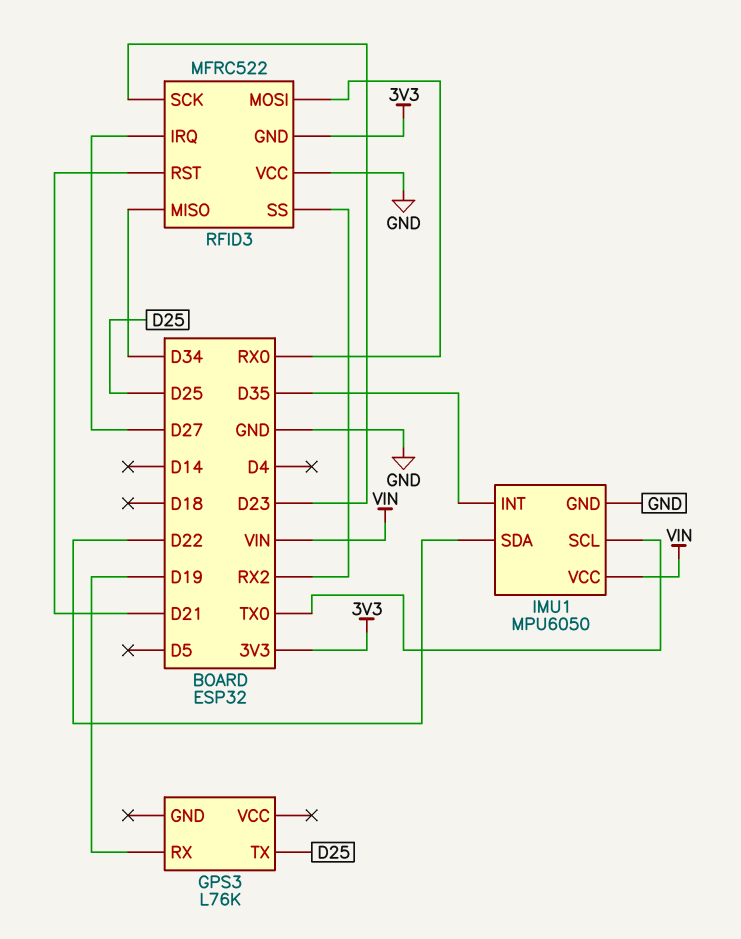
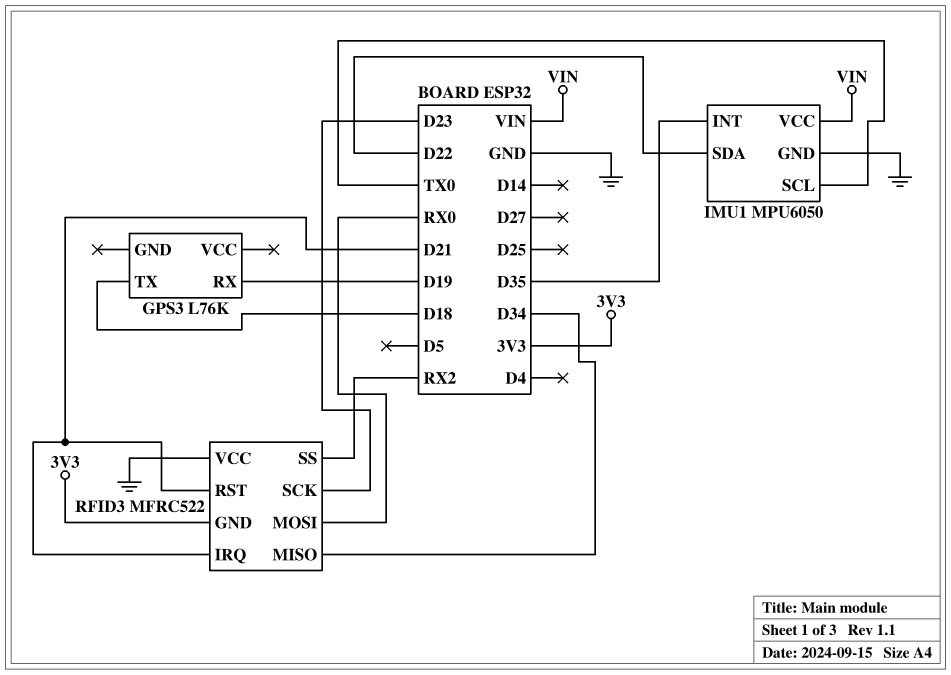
GPS3 pin TX: D25 -> D18
RFID3 pin IRQ: D27 -> D21

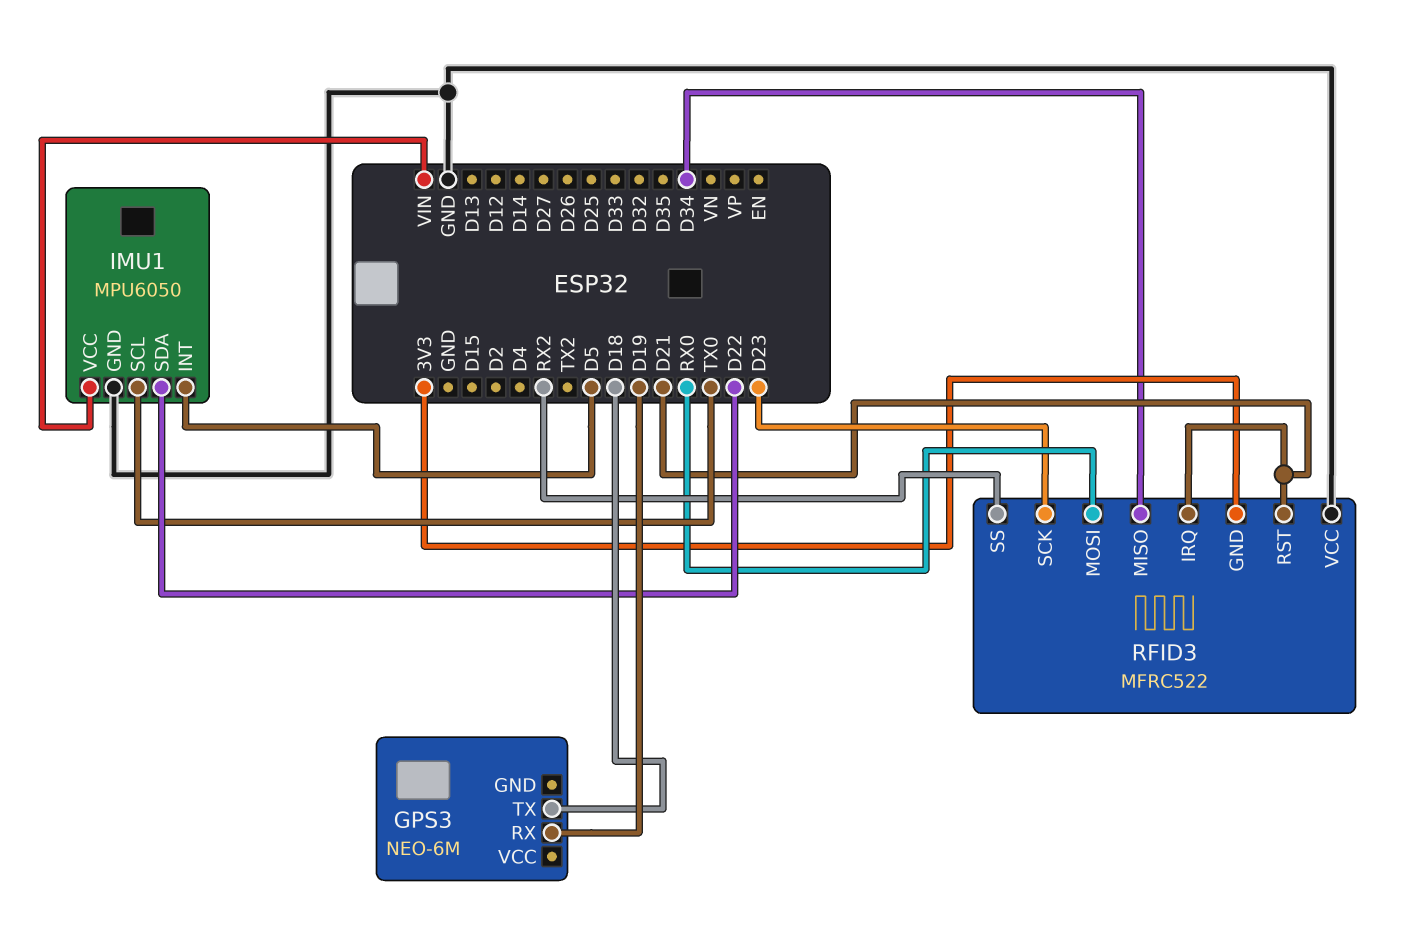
GPS3: L76K -> NEO-6M
IMU1 pin INT: D35 -> D5

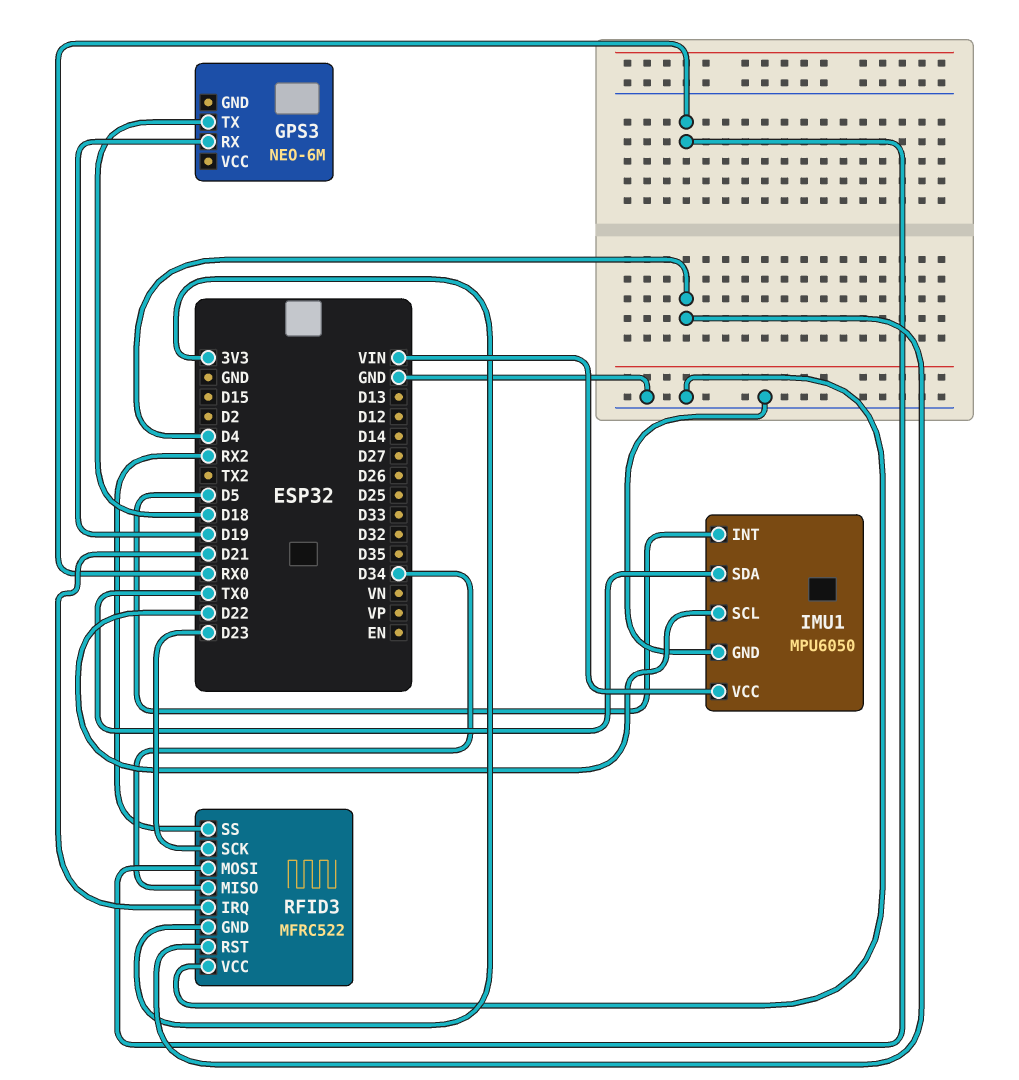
IMU1 pin SCL: TX0 -> D22
IMU1 pin SDA: D22 -> TX0
RFID3 pin RST: D21 -> D4

